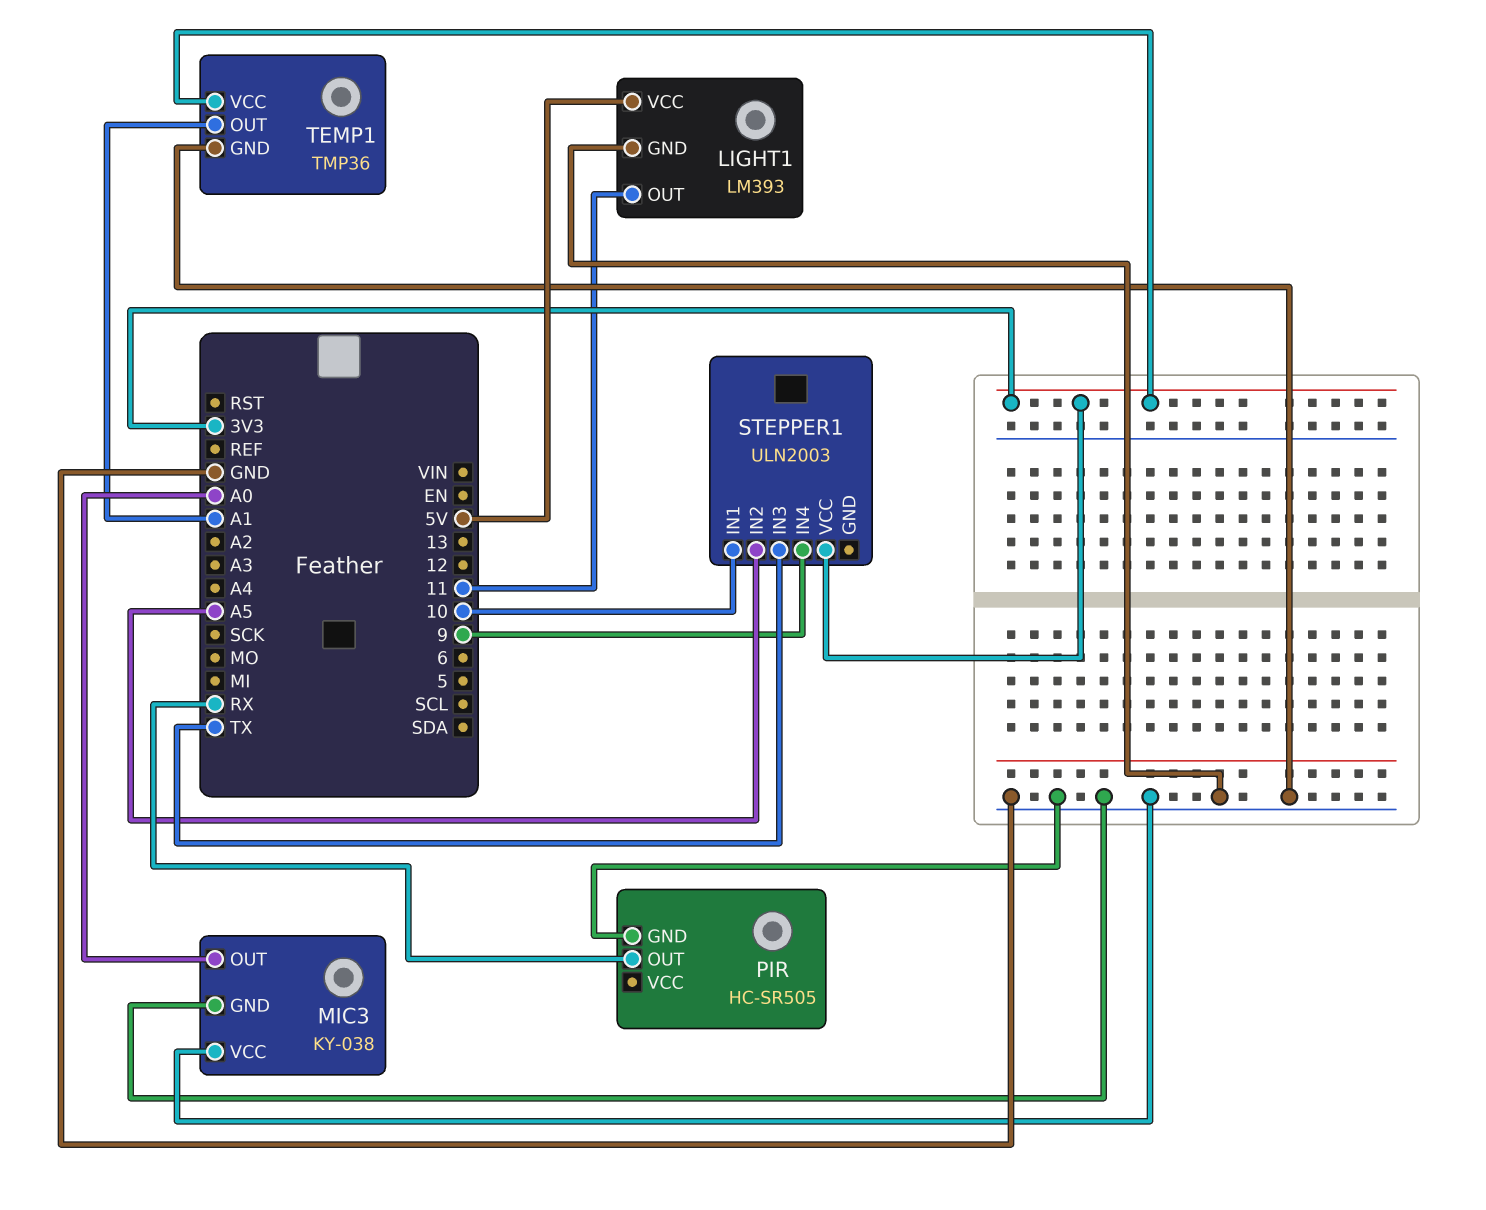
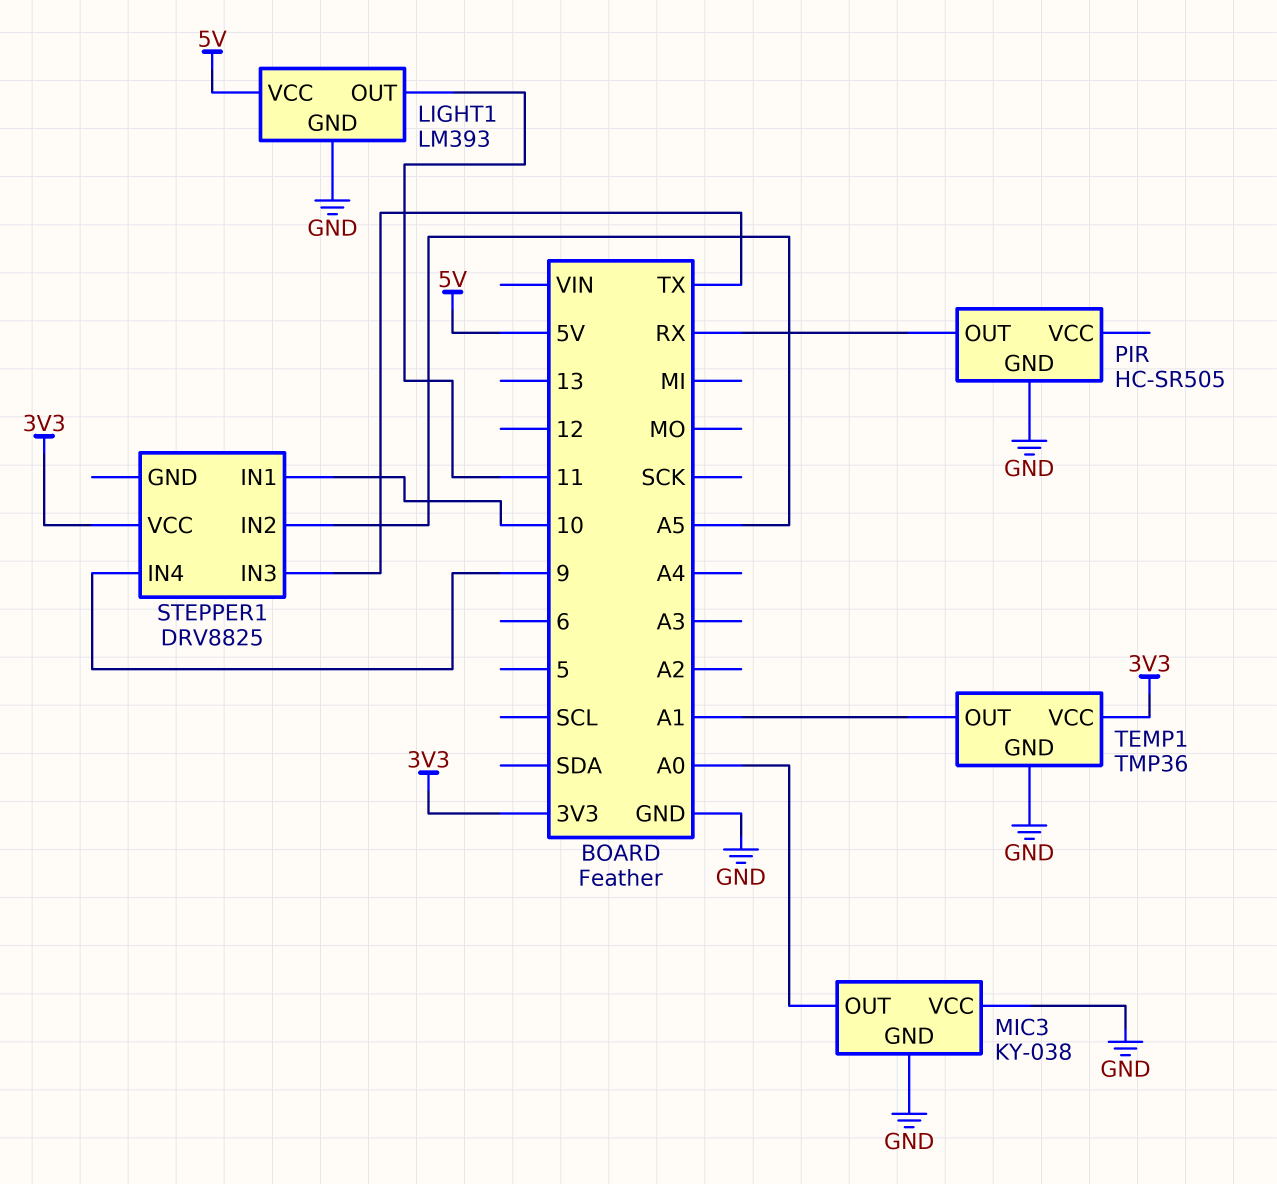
STEPPER1: ULN2003 -> DRV8825

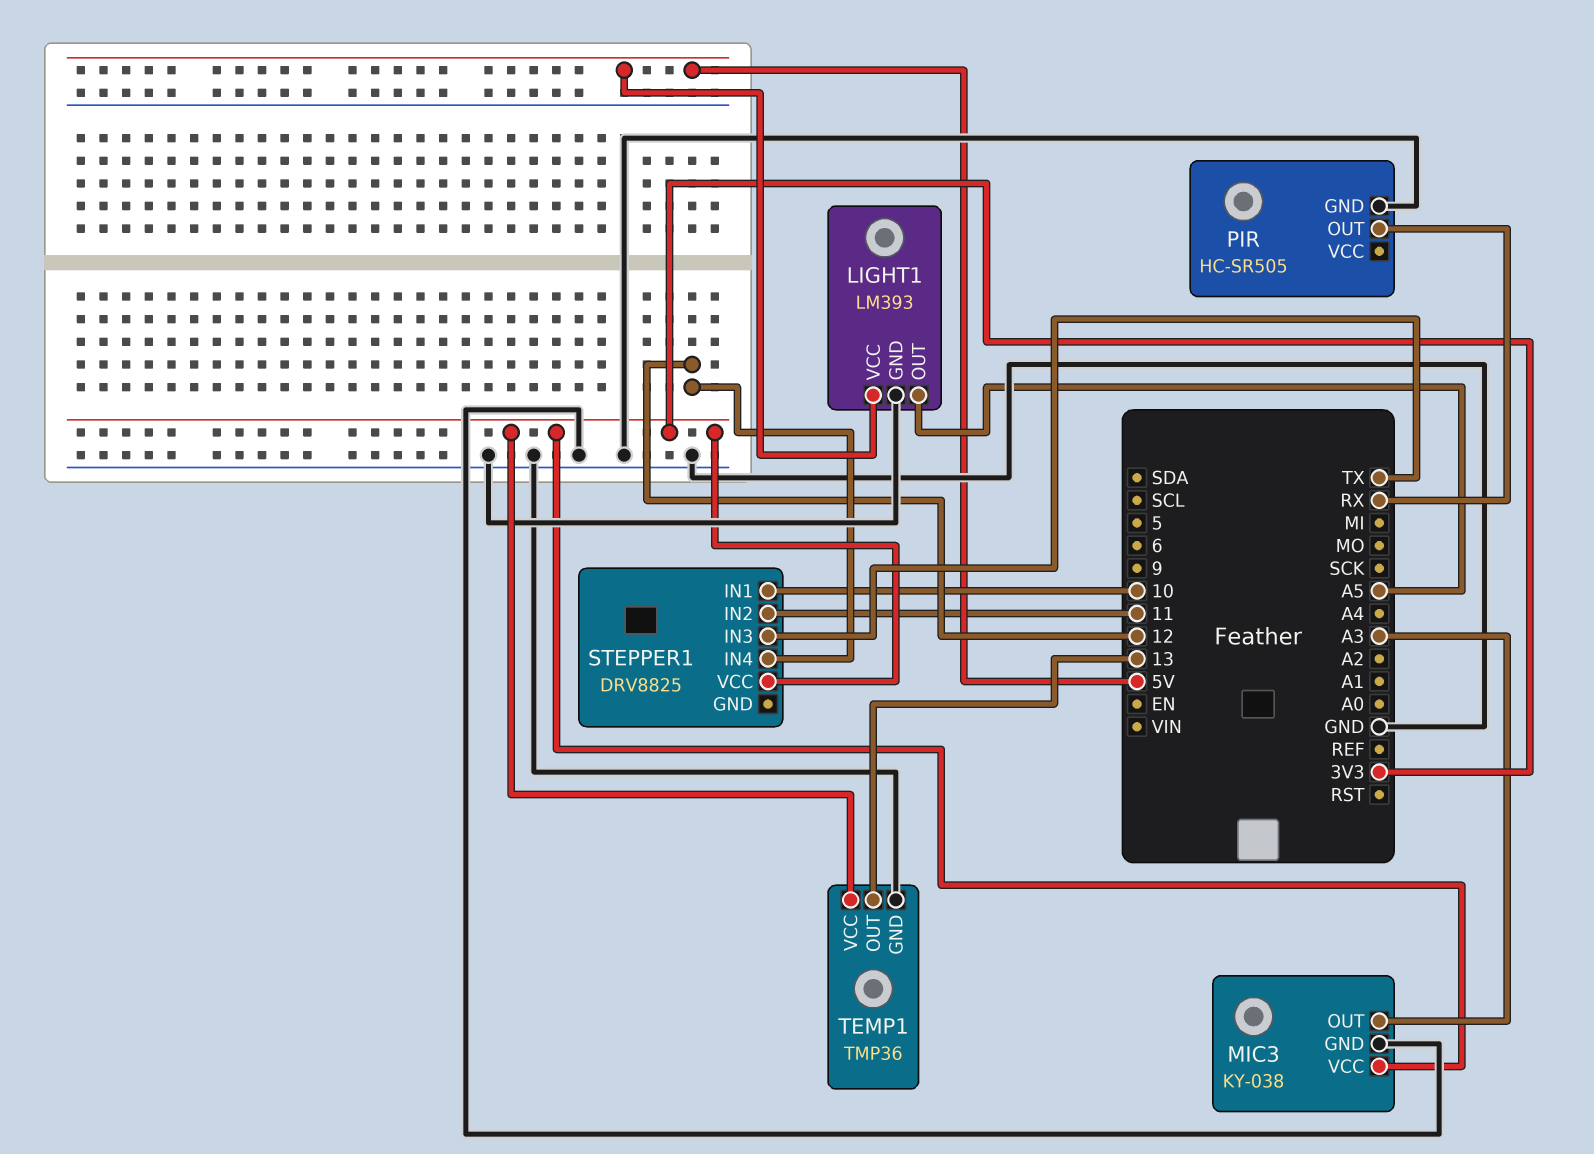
LIGHT1 pin OUT: 11 -> A5
MIC3 pin OUT: A0 -> A3
MIC3 pin VCC: GND -> 3V3
STEPPER1 pin IN2: A5 -> 11
STEPPER1 pin IN4: 9 -> 12
TEMP1 pin OUT: A1 -> 13

